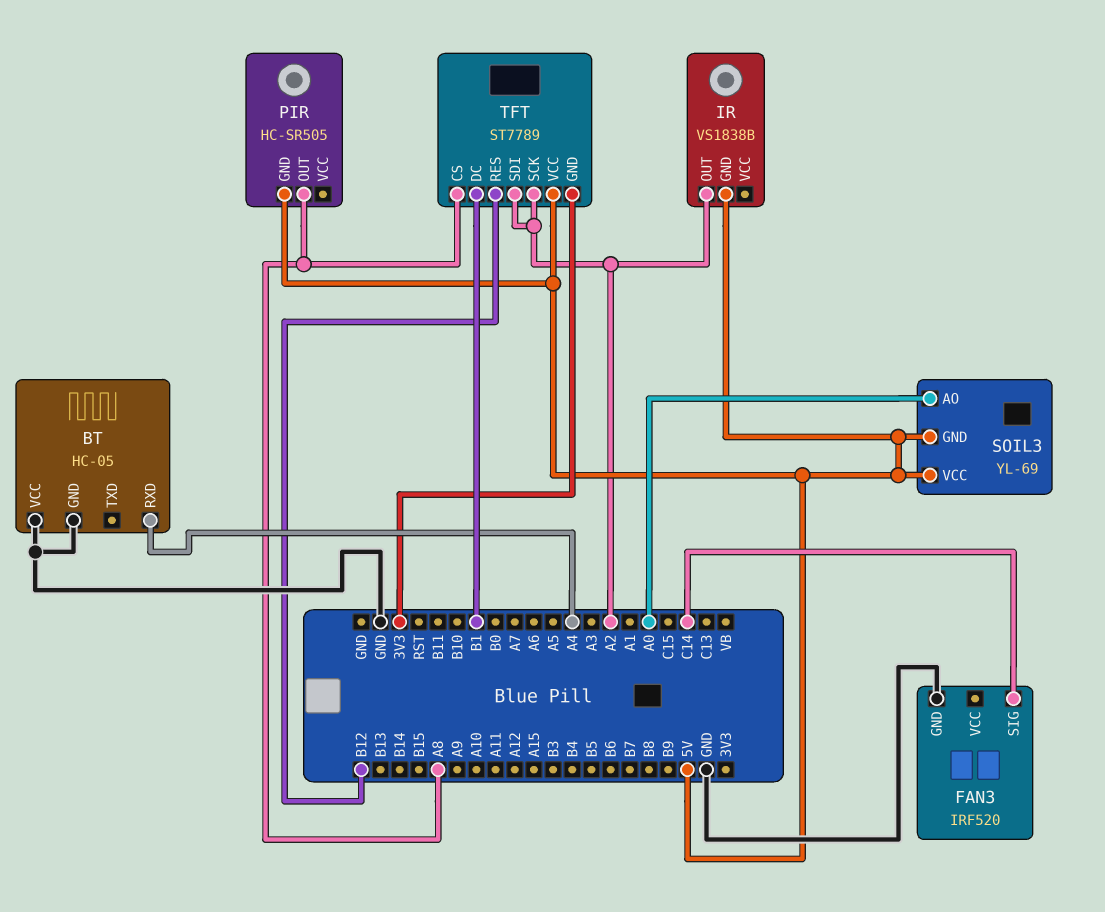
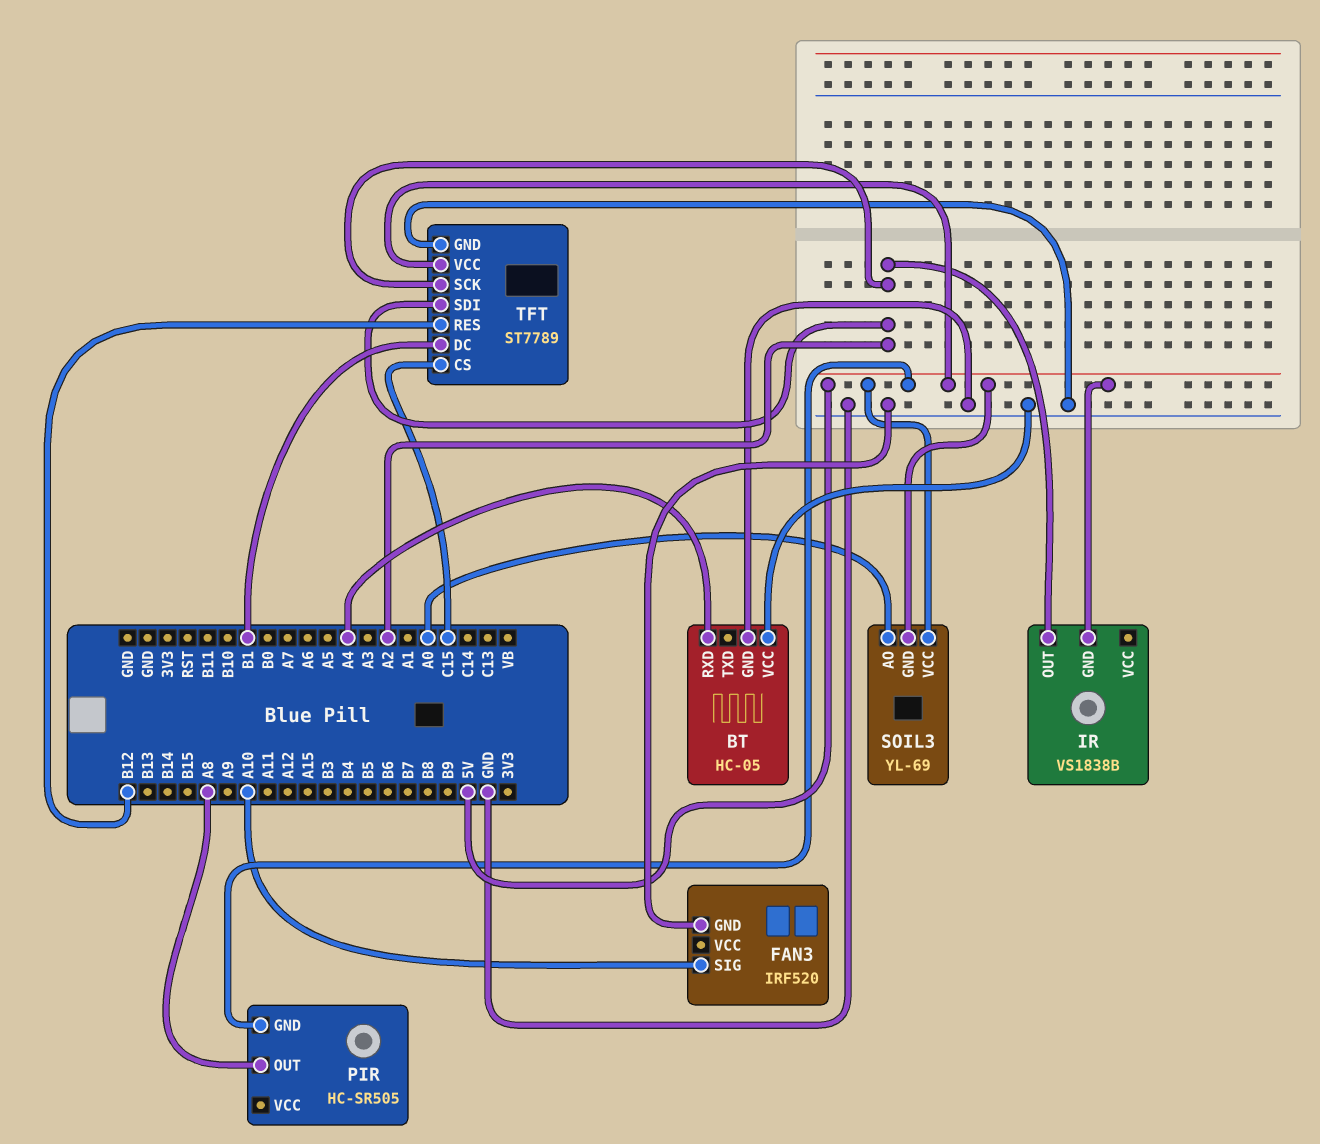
FAN3 pin SIG: C14 -> A10
TFT pin CS: A8 -> C15
TFT pin GND: 3V3 -> GND

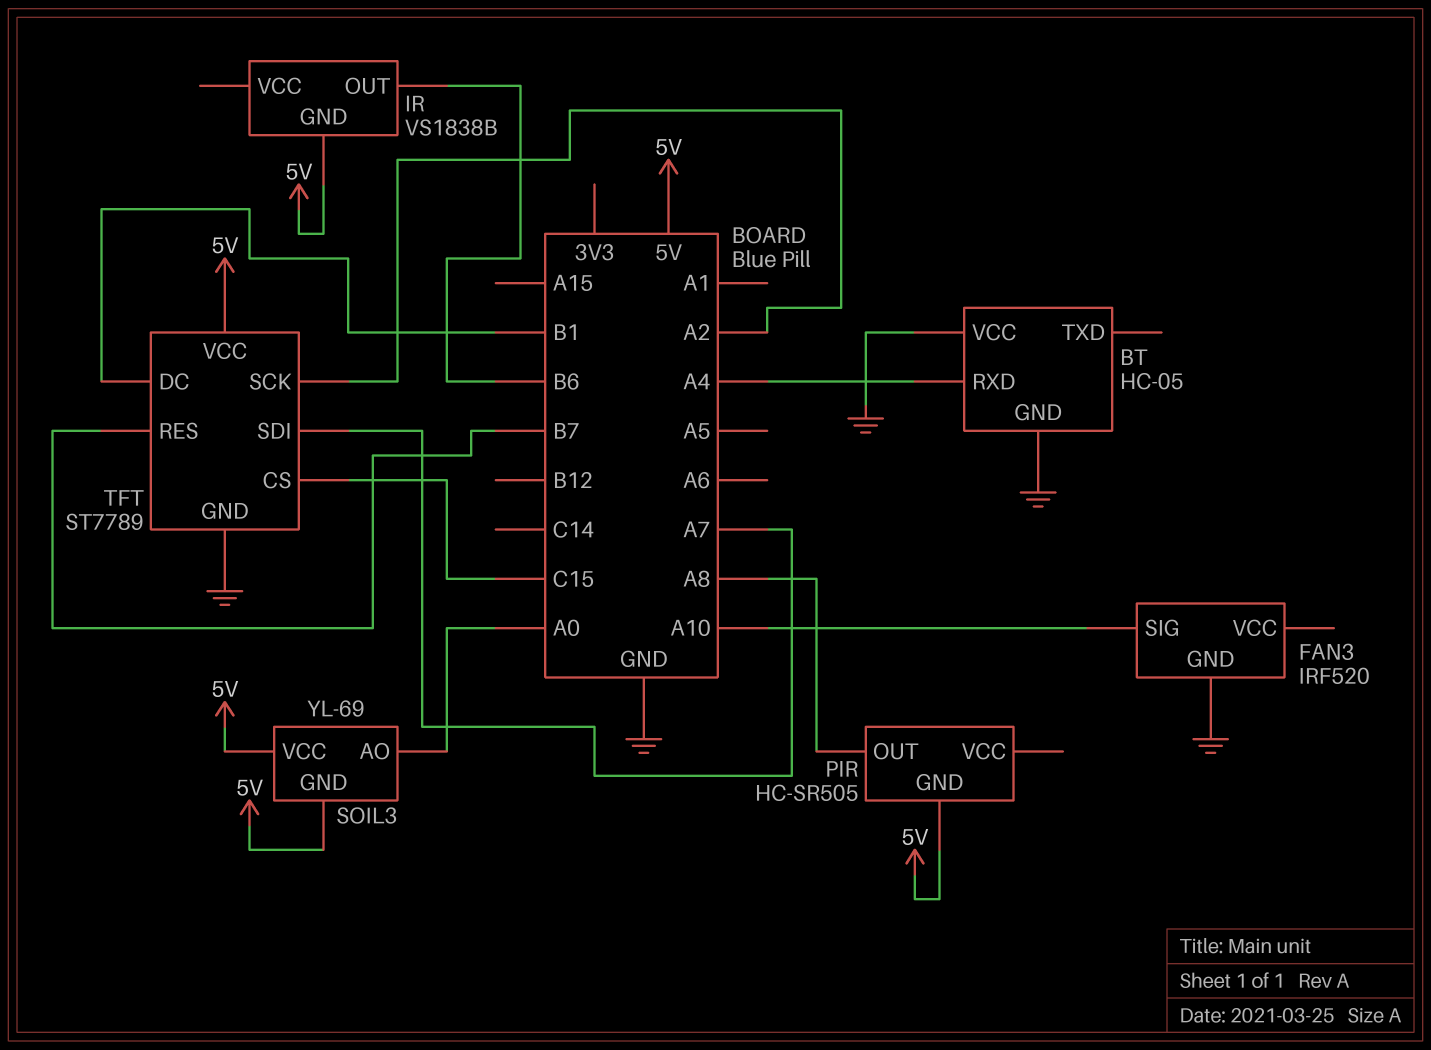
IR pin OUT: A2 -> B6
TFT pin RES: B12 -> B7
TFT pin SDI: A2 -> A7

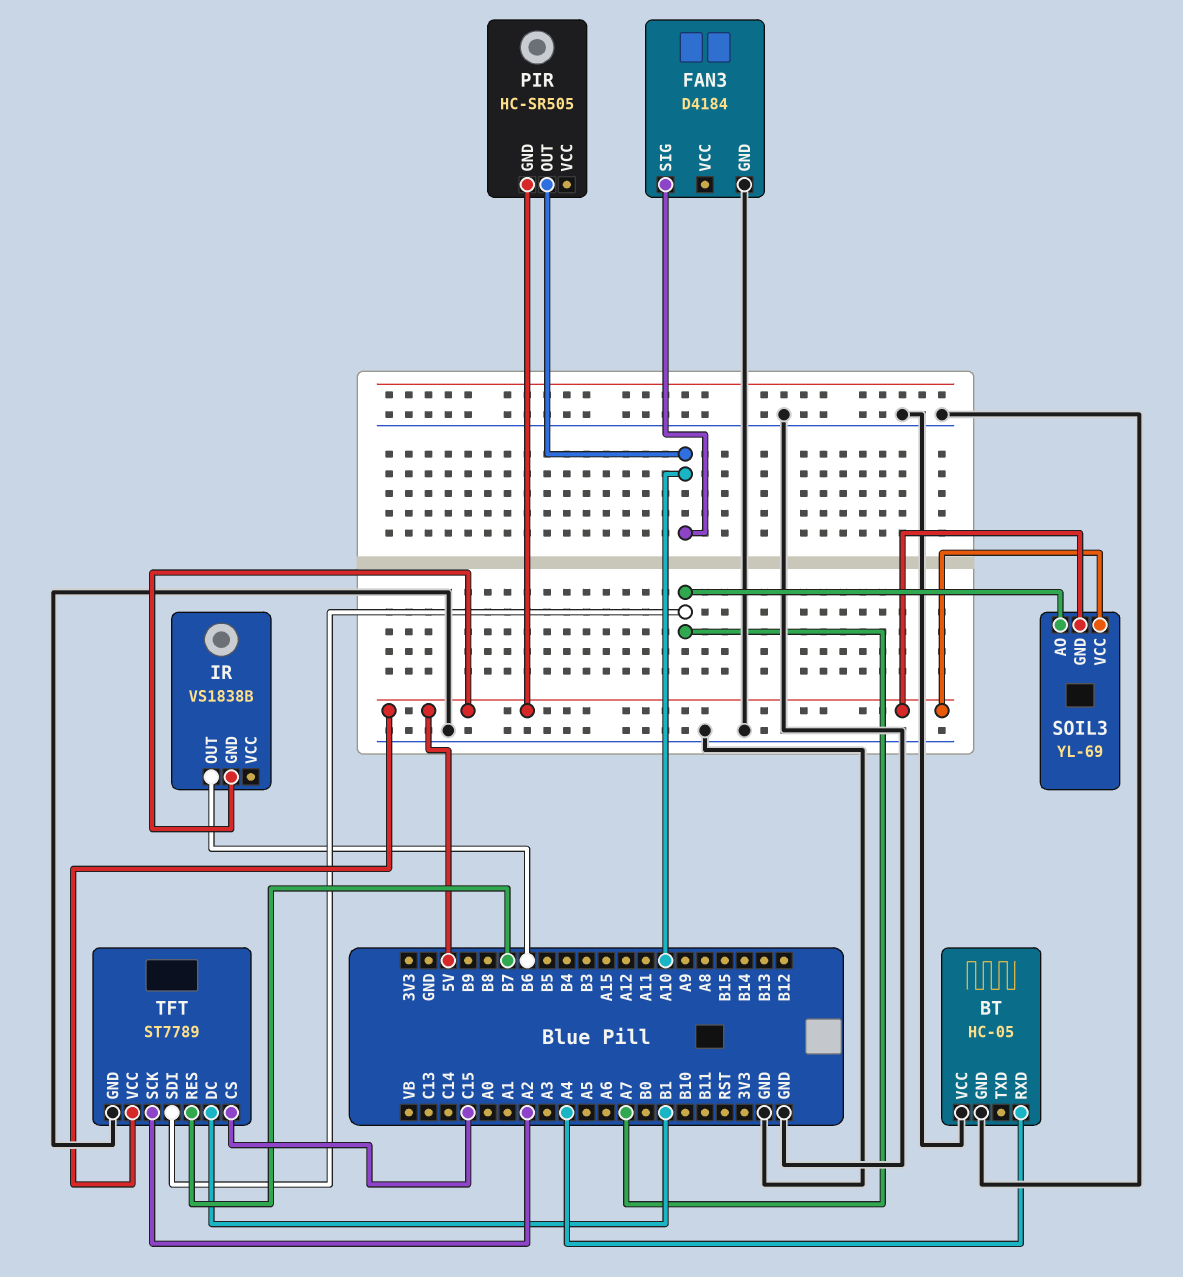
FAN3: IRF520 -> D4184
PIR pin OUT: A8 -> A10
SOIL3 pin AO: A0 -> A7

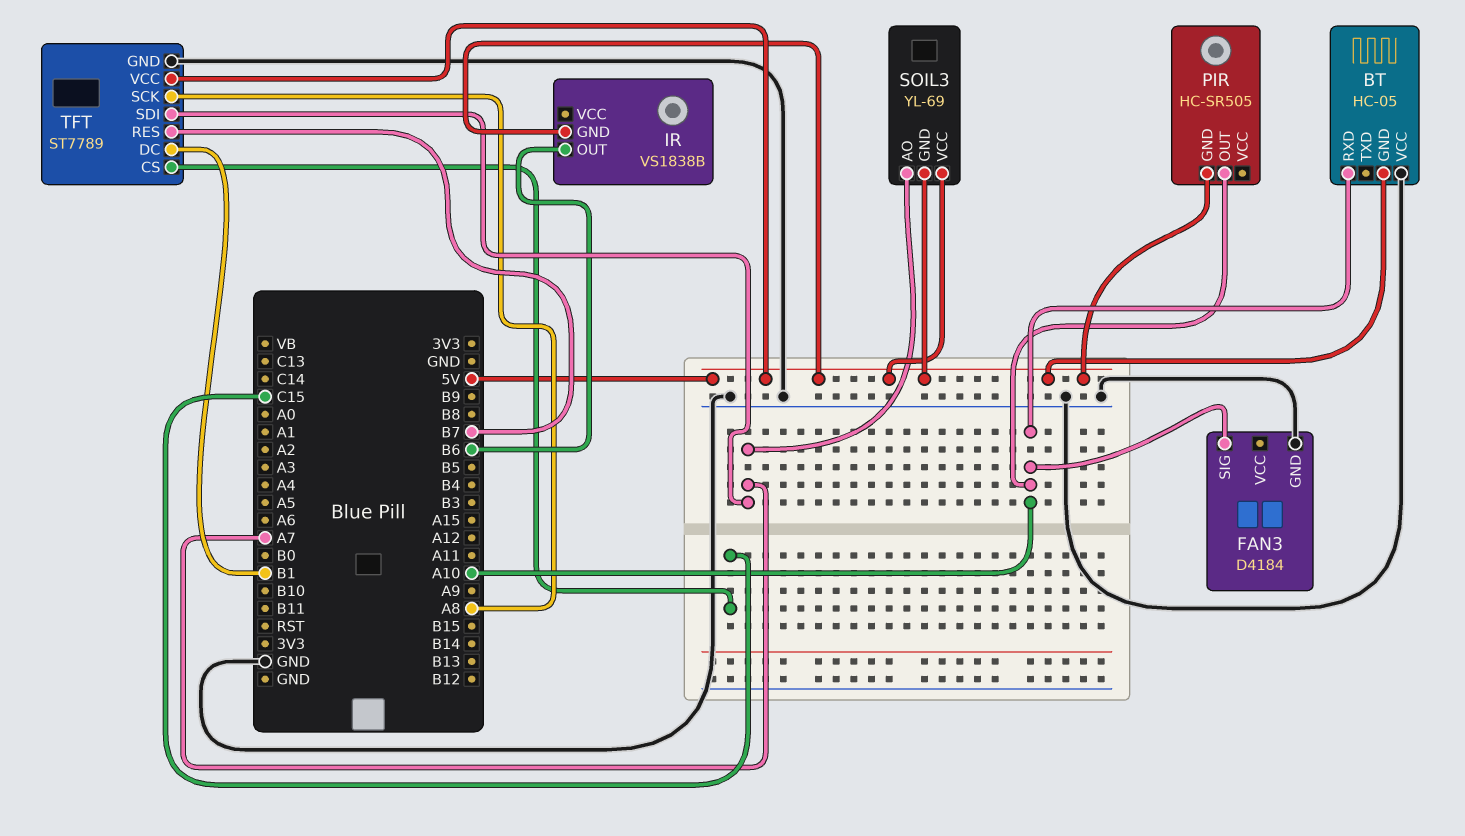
BT pin GND: GND -> 5V
BT pin RXD: A4 -> A10
TFT pin SCK: A2 -> A8

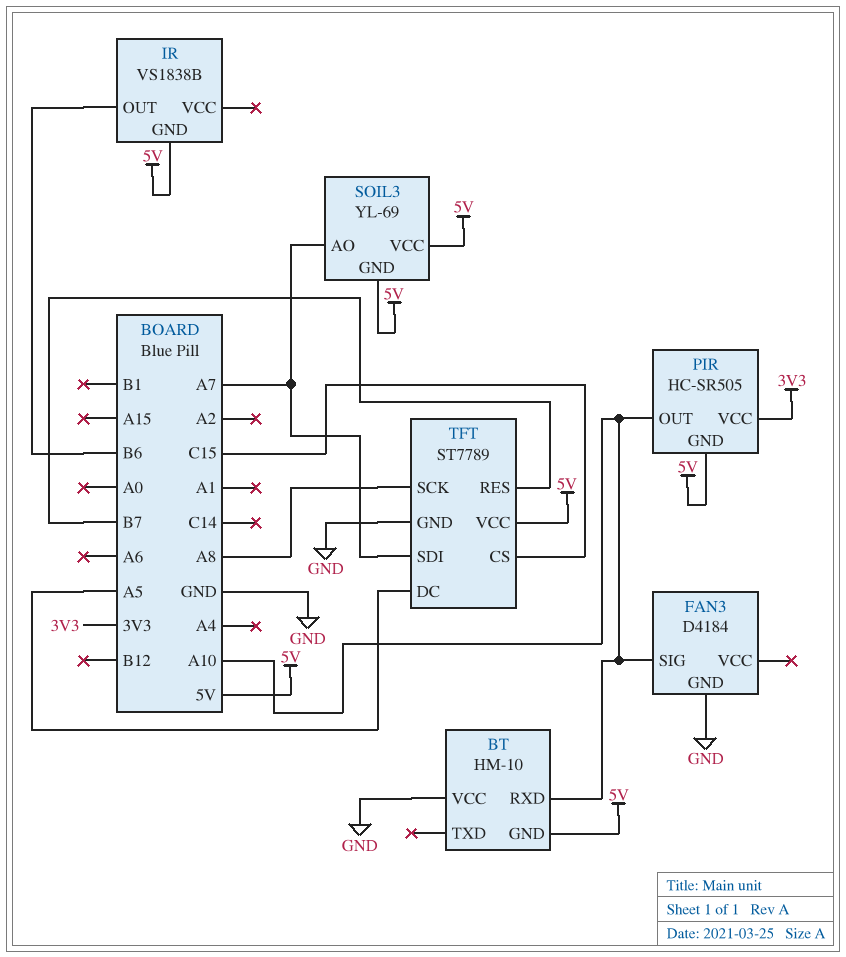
BT: HC-05 -> HM-10
PIR pin VCC: none -> 3V3
TFT pin DC: B1 -> A5

